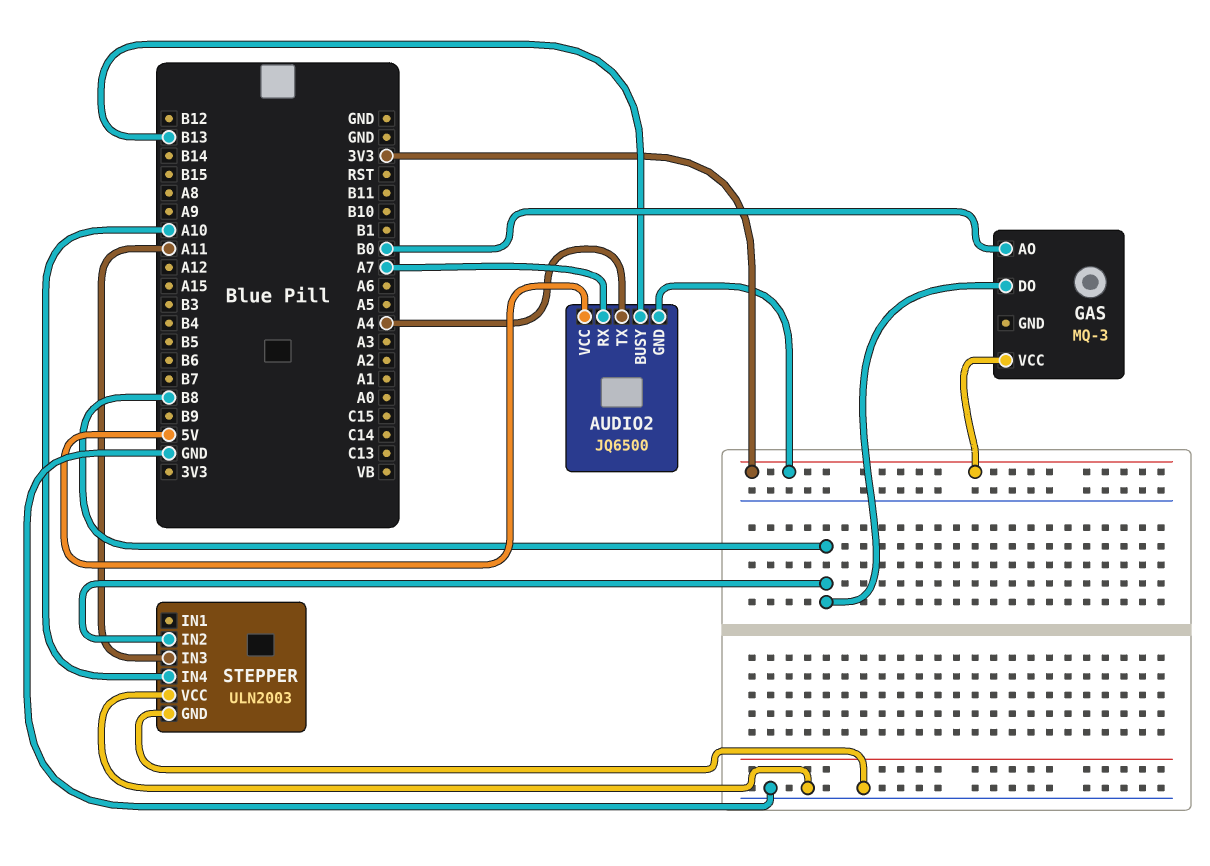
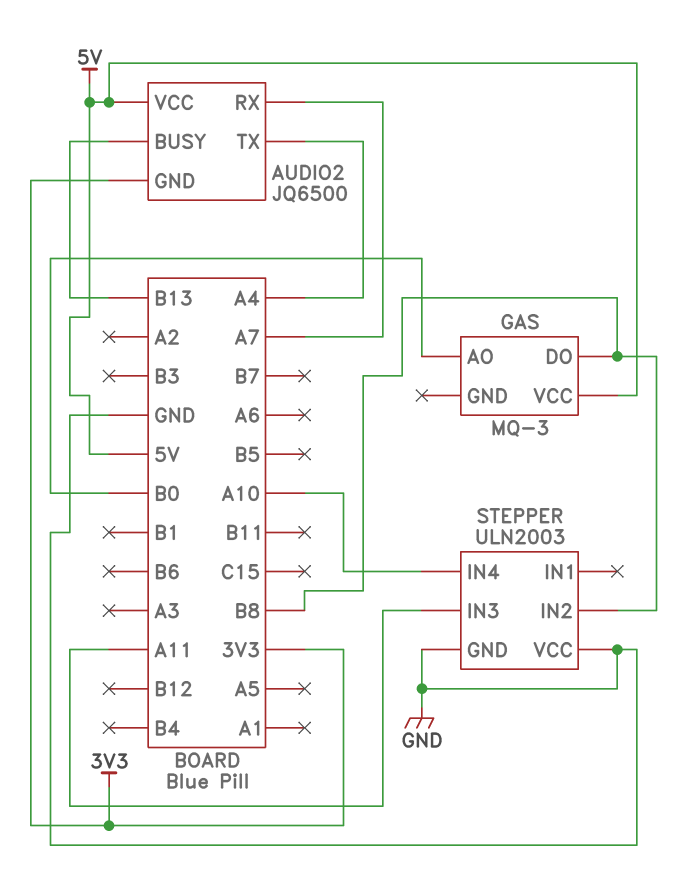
GAS pin VCC: 3V3 -> 5V

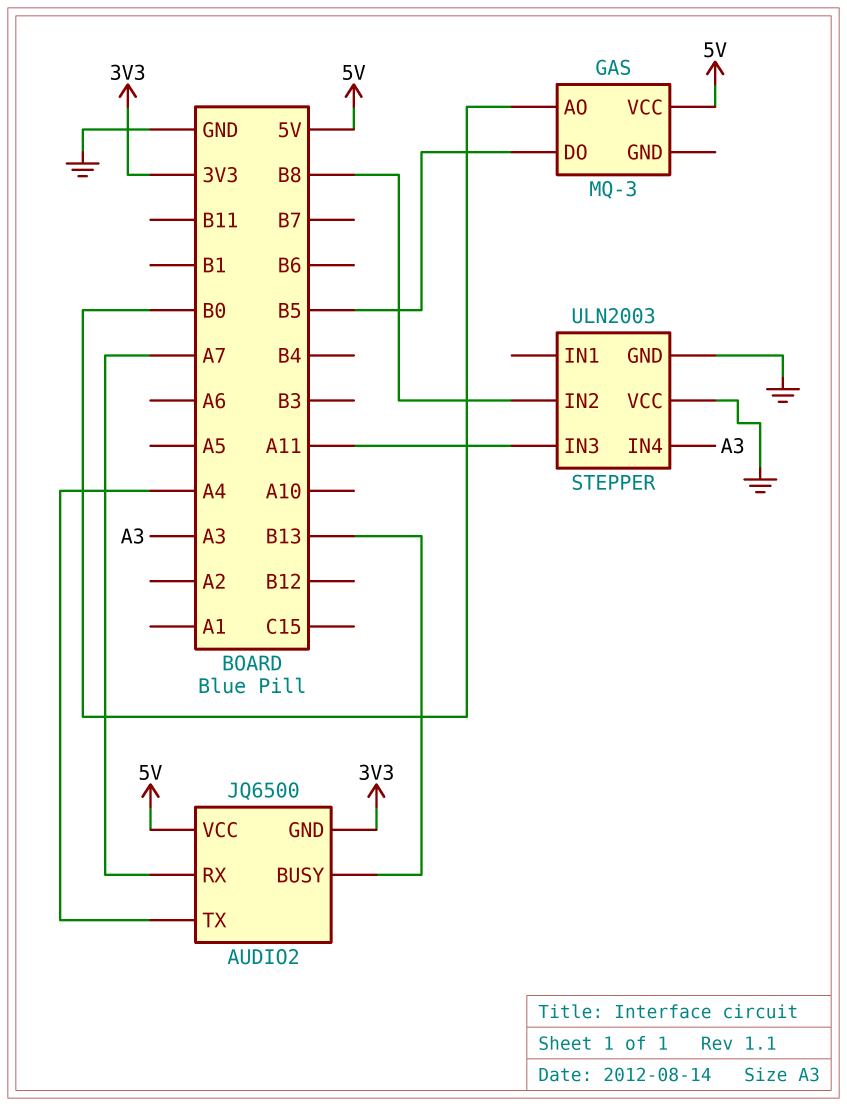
GAS pin DO: B8 -> B5
STEPPER pin IN4: A10 -> A3

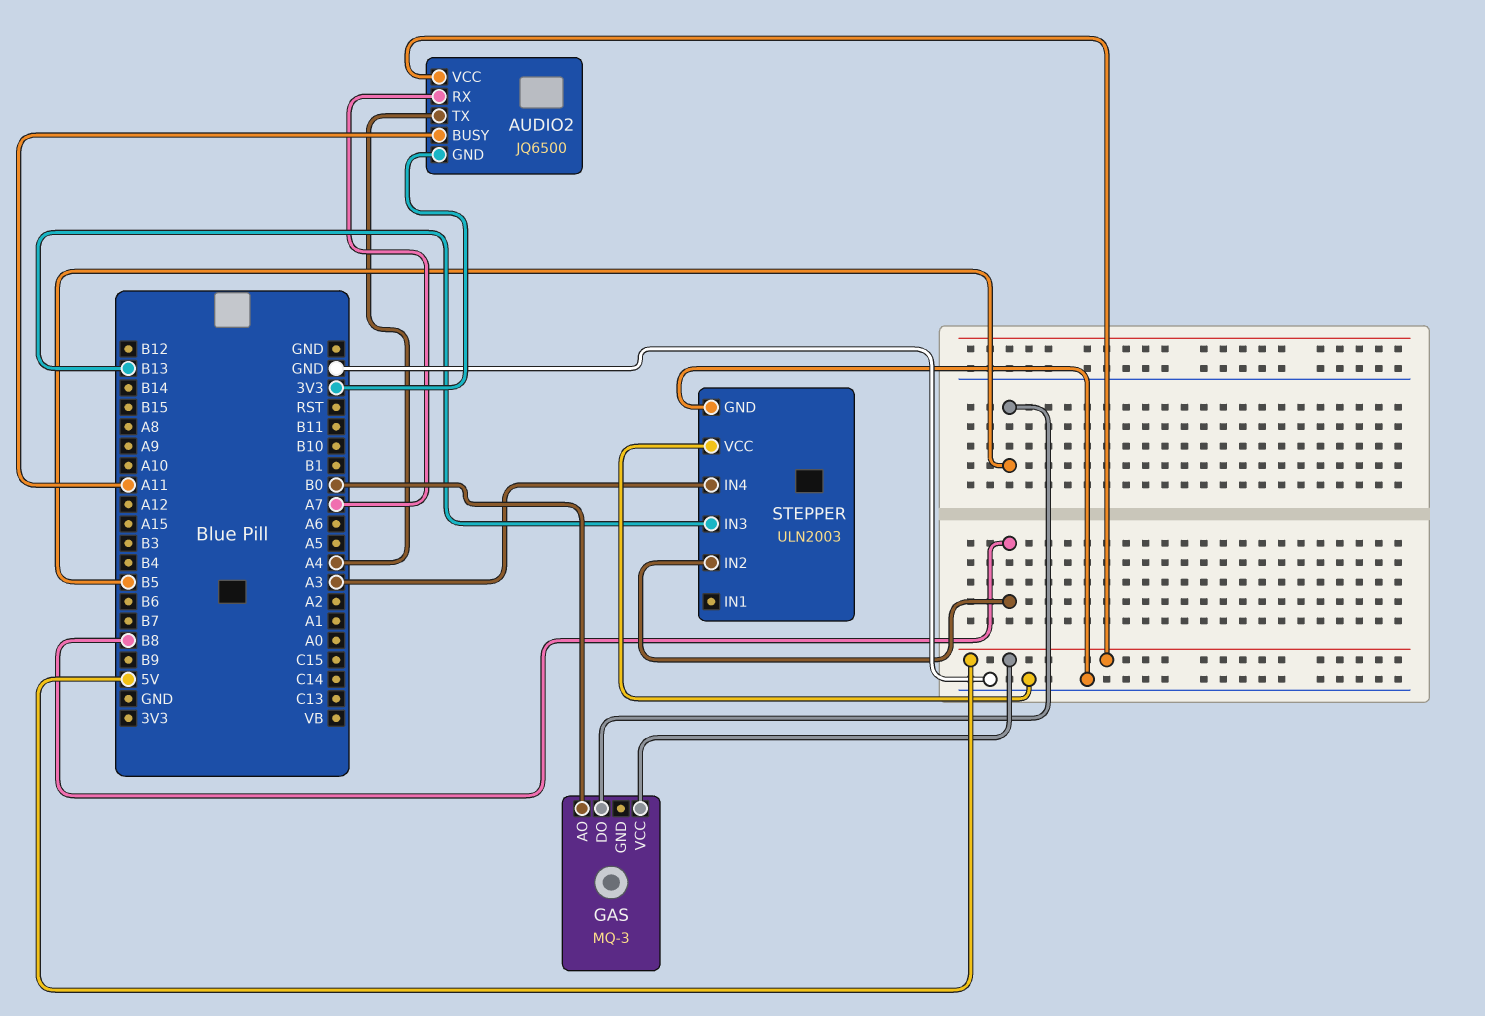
AUDIO2 pin BUSY: B13 -> A11
STEPPER pin IN3: A11 -> B13

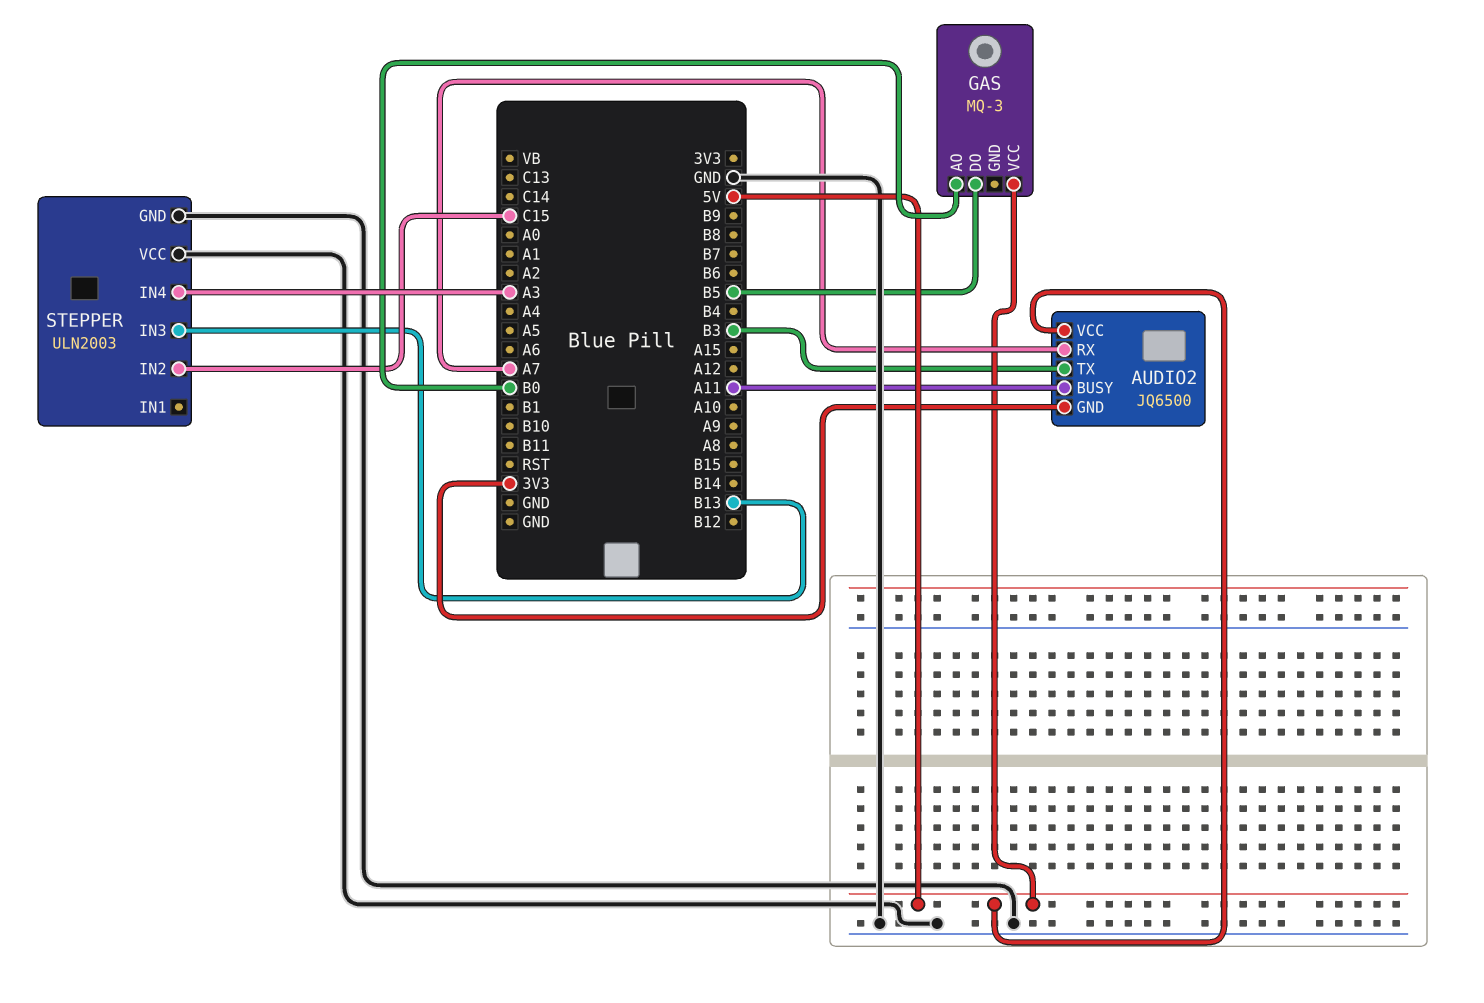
AUDIO2 pin TX: A4 -> B3
STEPPER pin IN2: B8 -> C15

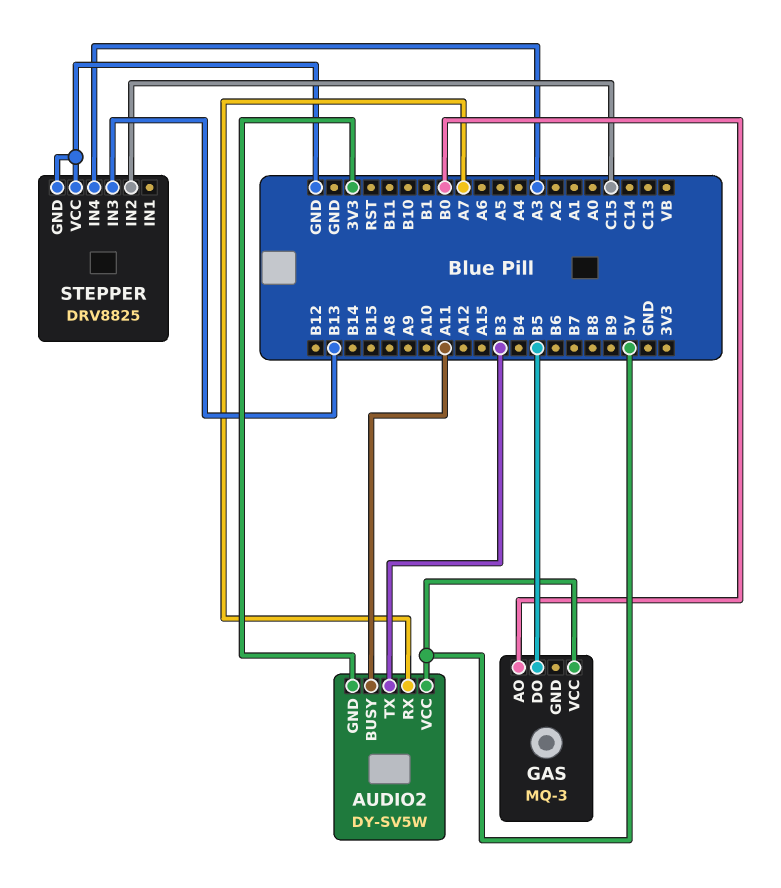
AUDIO2: JQ6500 -> DY-SV5W
STEPPER: ULN2003 -> DRV8825

